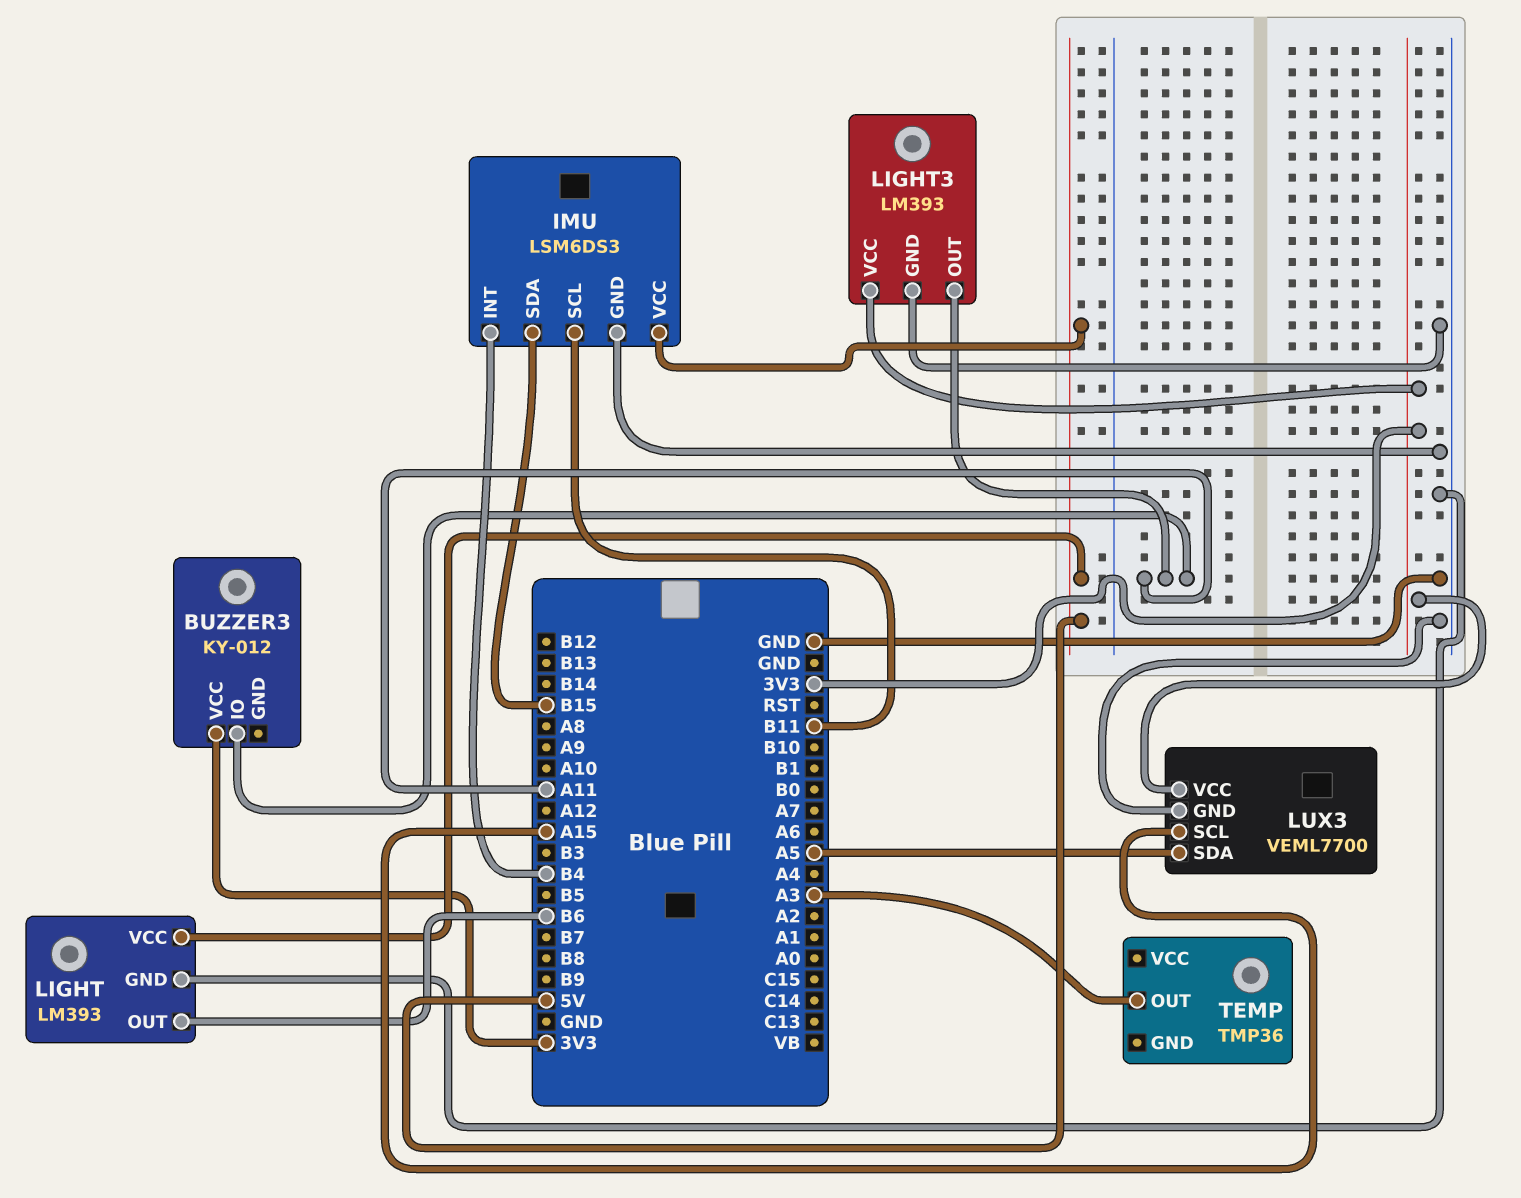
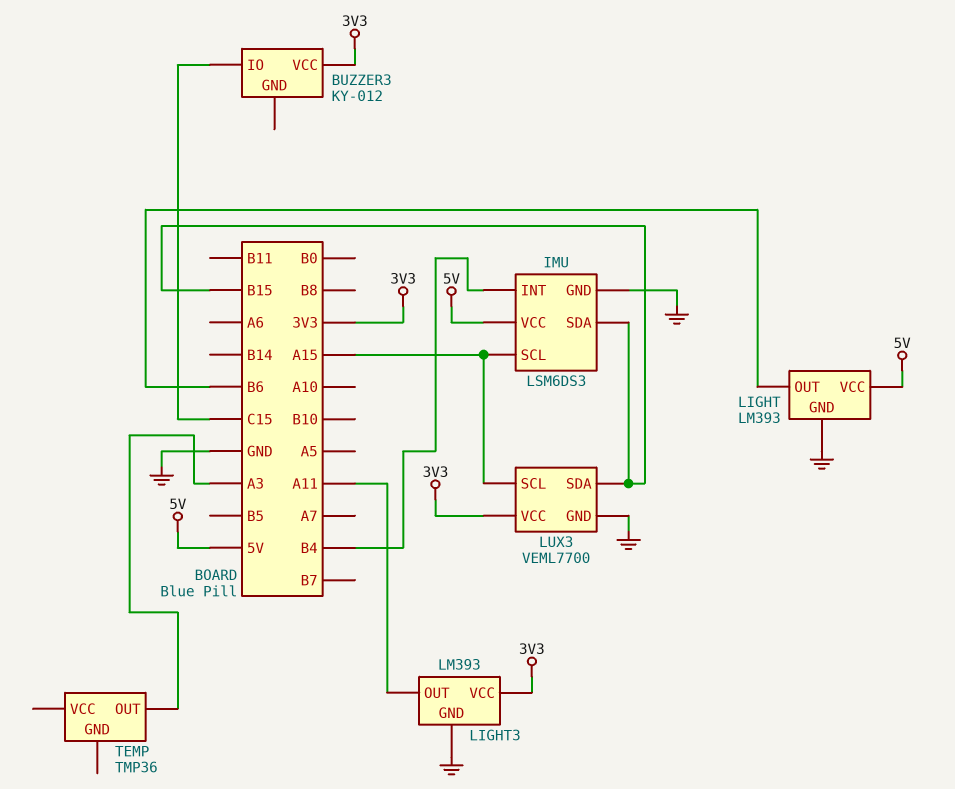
BUZZER3 pin IO: A11 -> C15
IMU pin SCL: B11 -> A15
LUX3 pin SDA: A5 -> B15

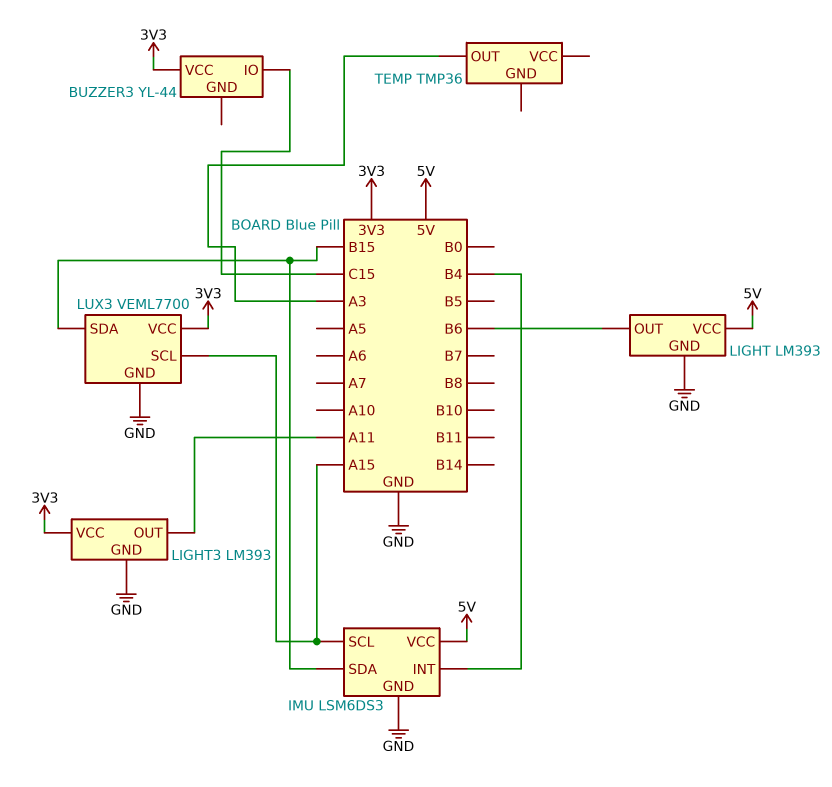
BUZZER3: KY-012 -> YL-44

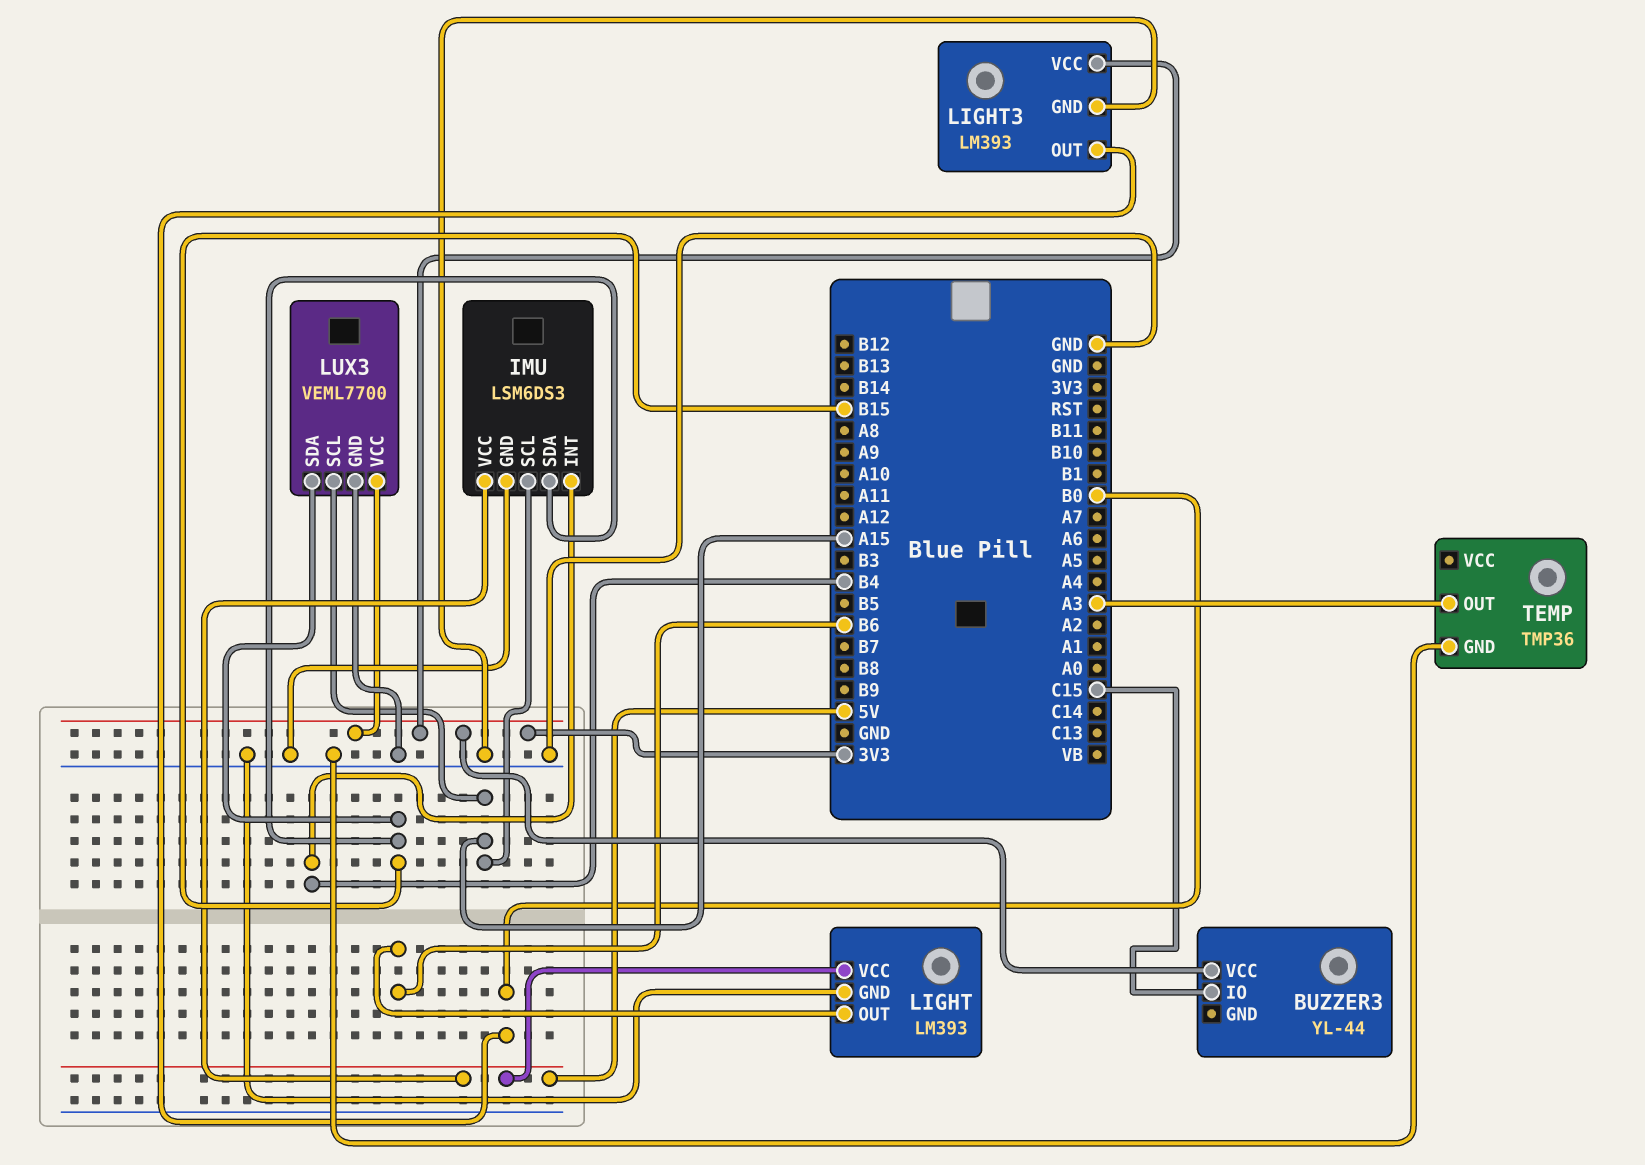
LIGHT3 pin OUT: A11 -> B0
TEMP pin GND: none -> GND

